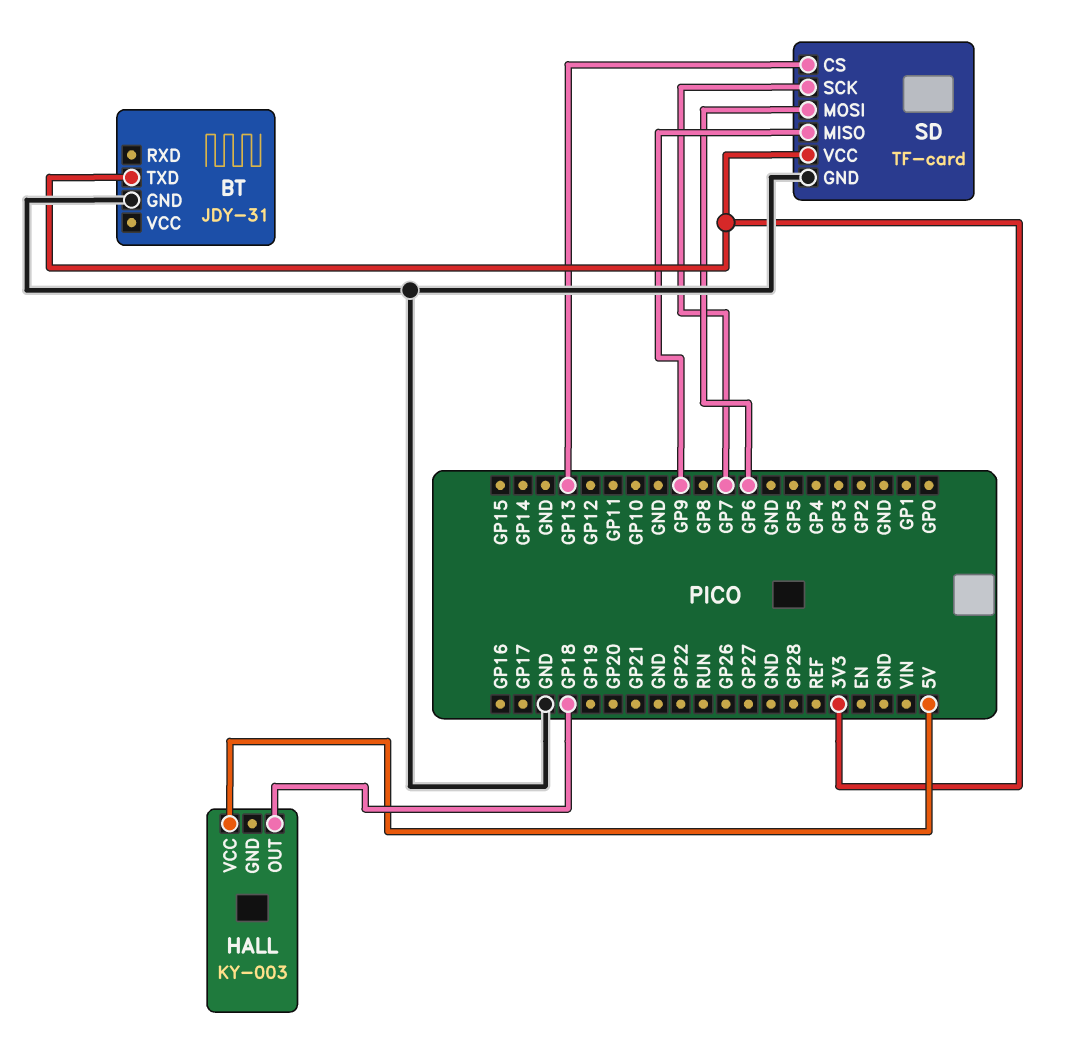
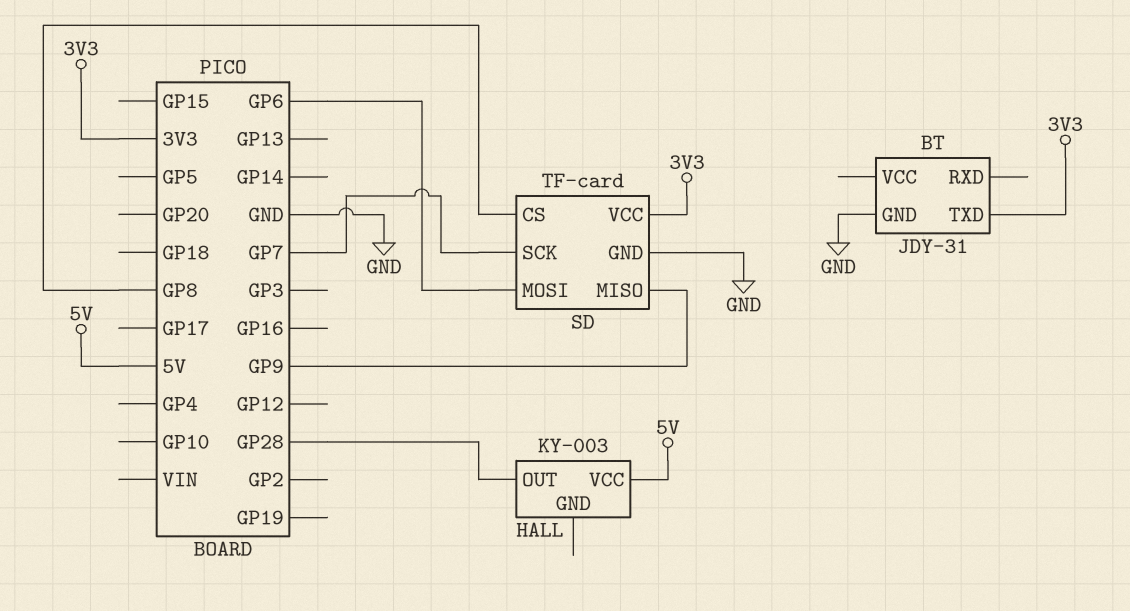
HALL pin OUT: GP18 -> GP28
SD pin CS: GP13 -> GP8

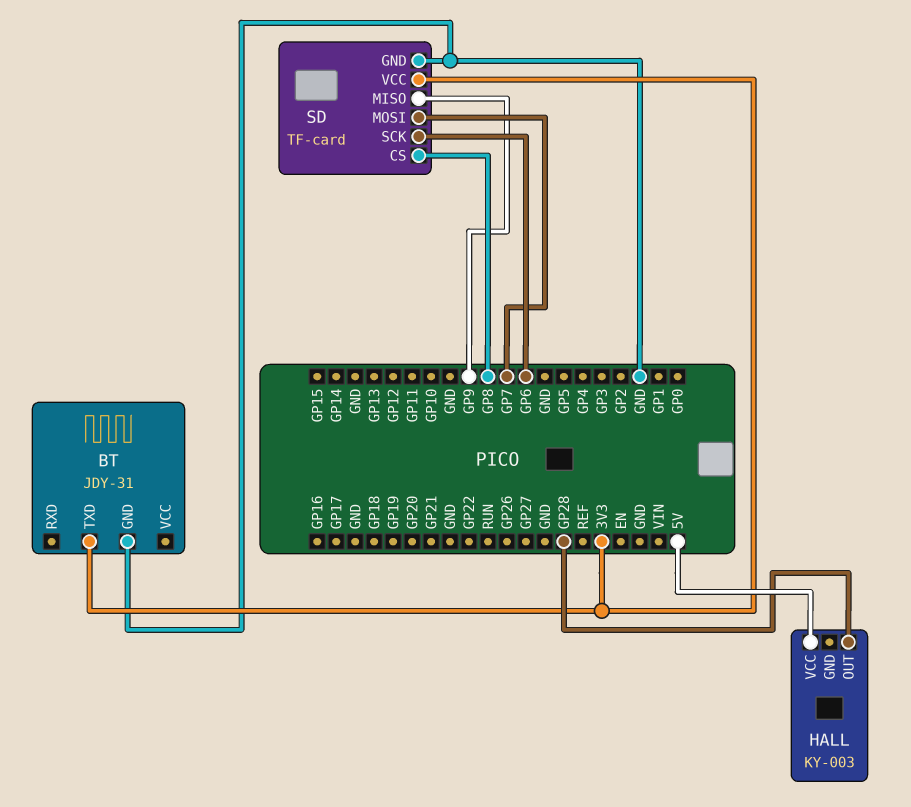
SD pin MOSI: GP6 -> GP7
SD pin SCK: GP7 -> GP6

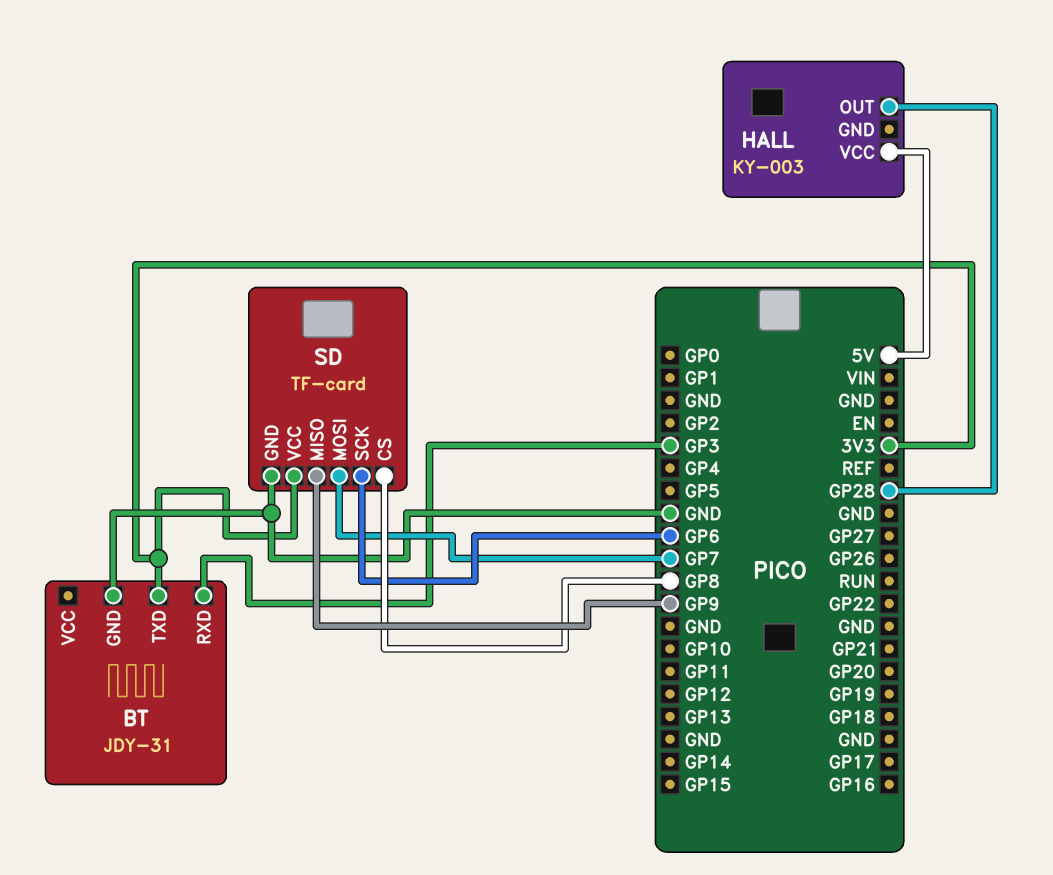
BT pin RXD: none -> GP3

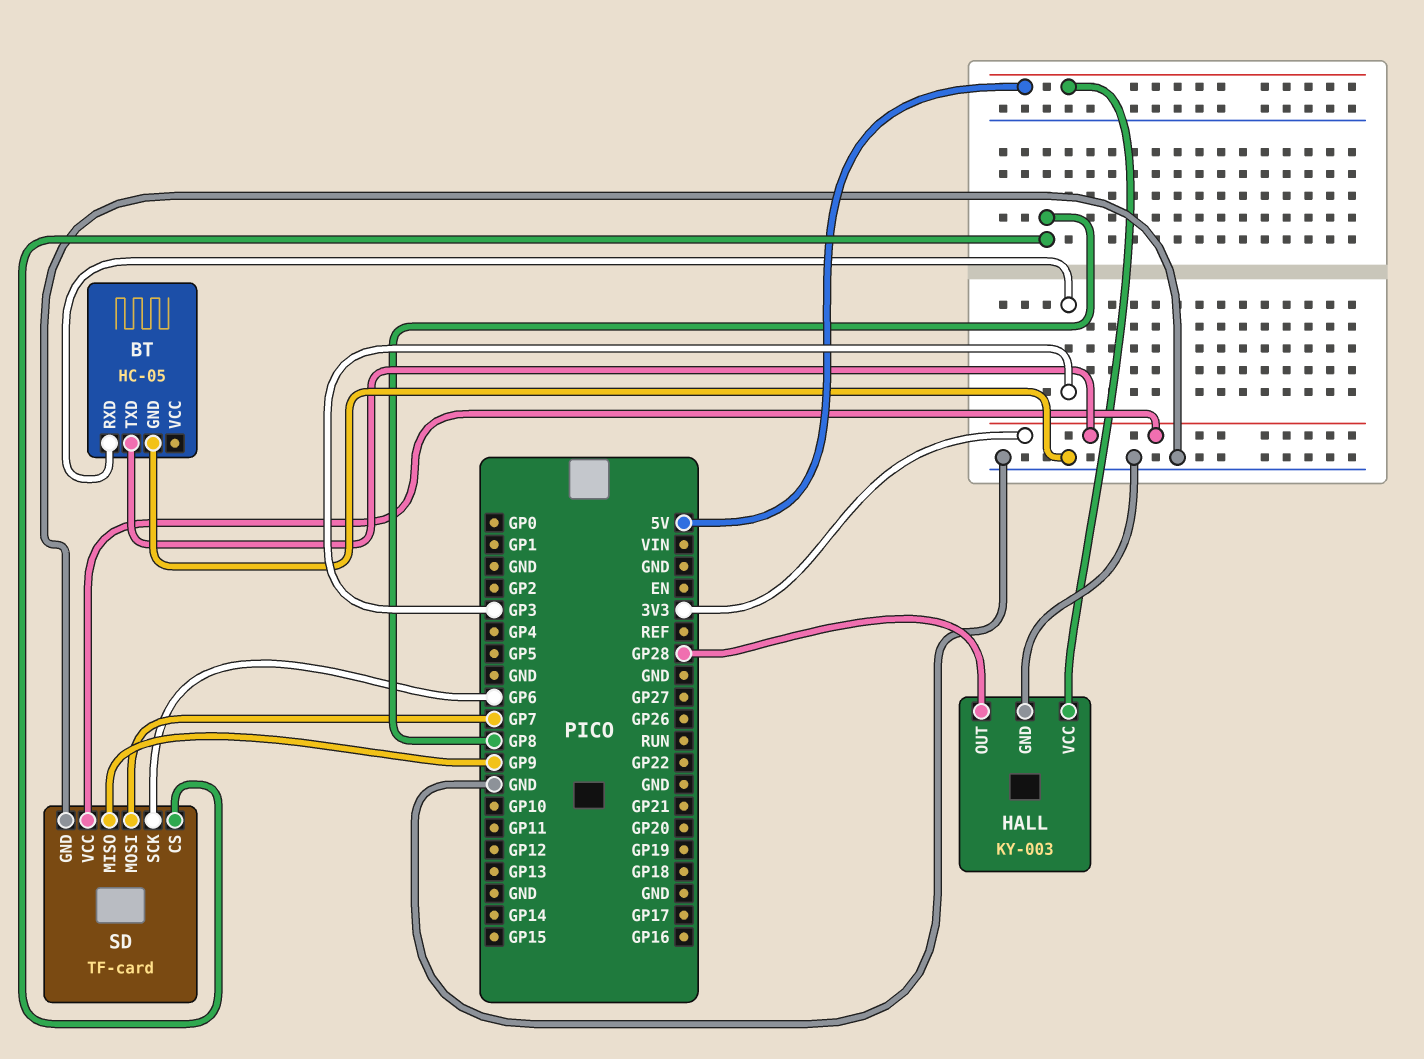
BT: JDY-31 -> HC-05
HALL pin GND: none -> GND

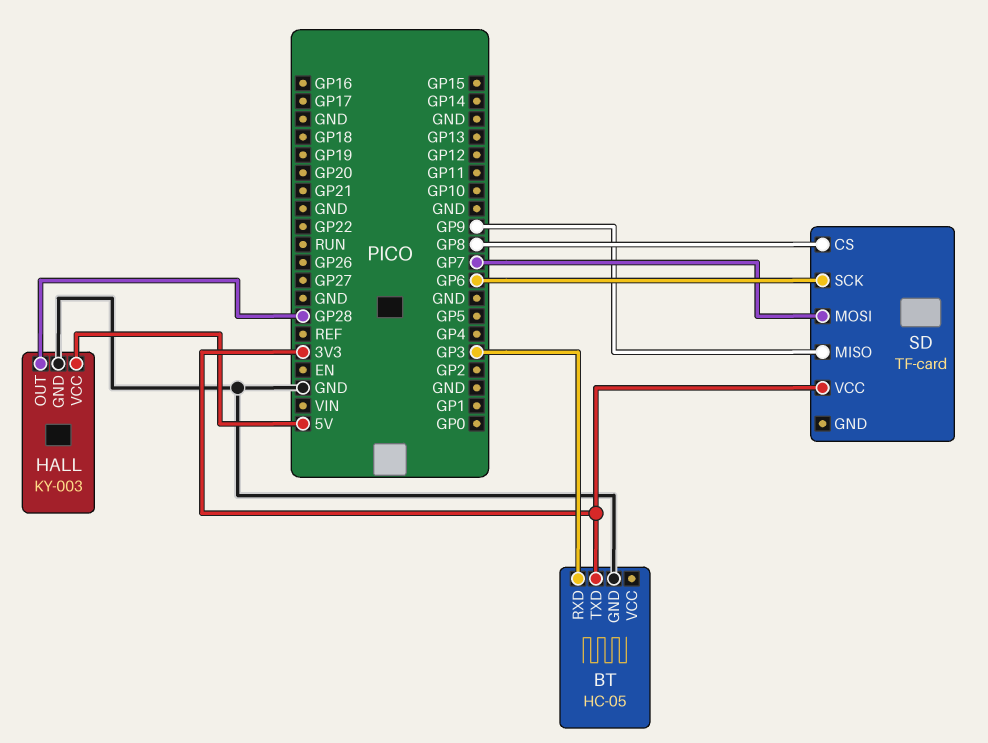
SD pin GND: GND -> none

